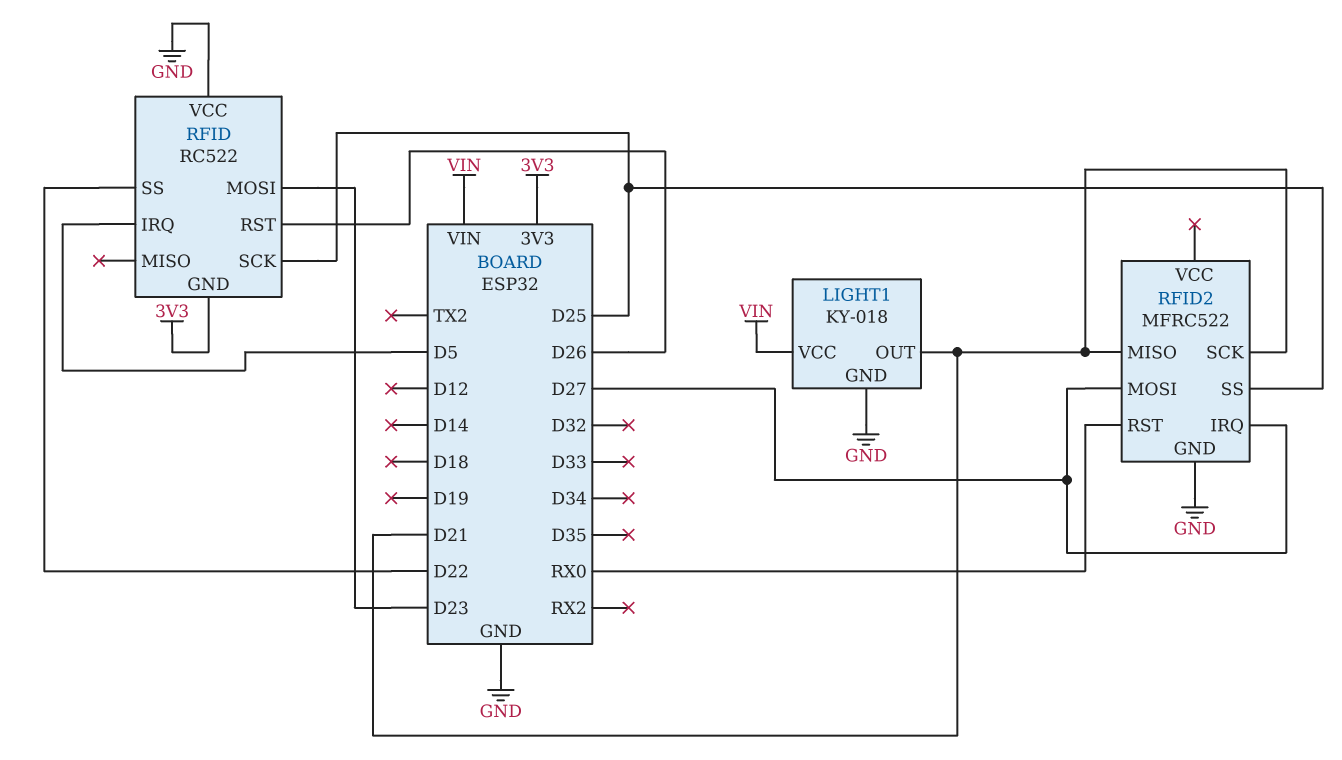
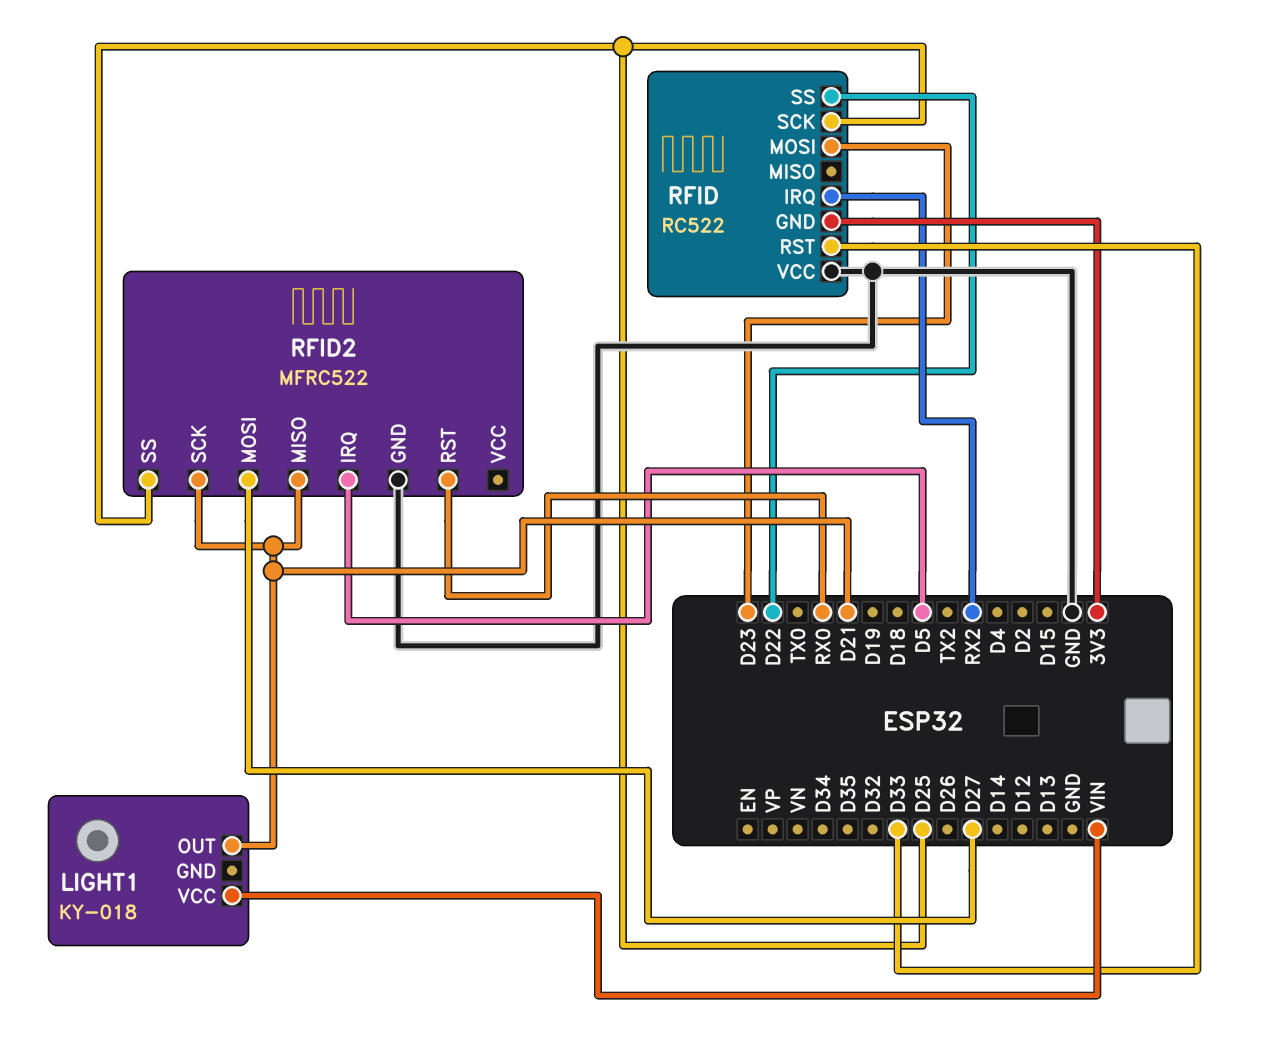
LIGHT1 pin GND: GND -> none
RFID pin IRQ: D5 -> RX2
RFID pin RST: D26 -> D33
RFID2 pin IRQ: D27 -> D5

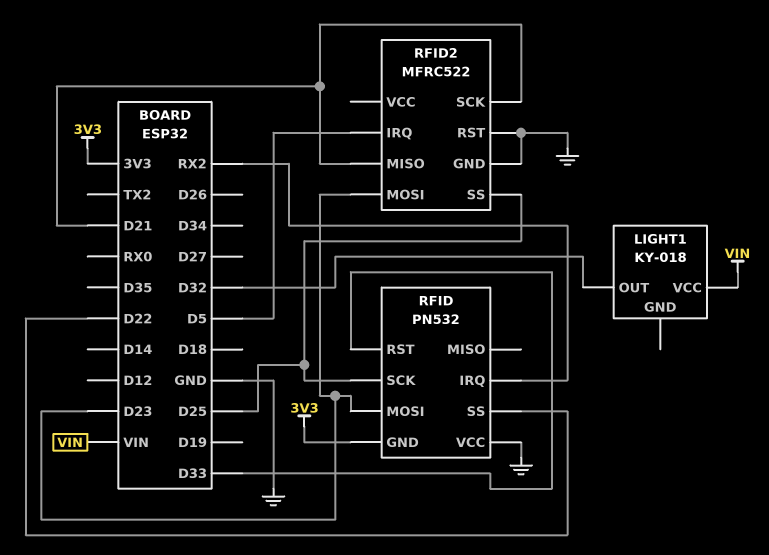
LIGHT1 pin OUT: D21 -> D32
RFID: RC522 -> PN532
RFID2 pin MOSI: D27 -> D23
RFID2 pin RST: RX0 -> GND

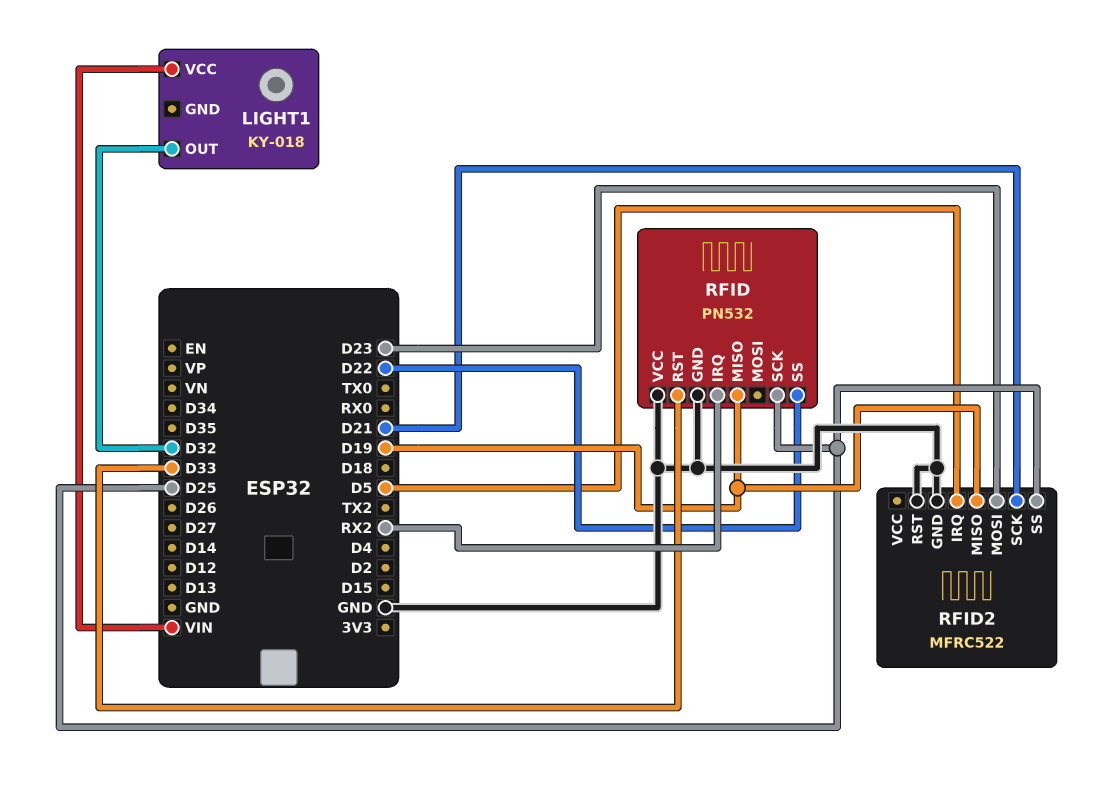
RFID pin GND: 3V3 -> GND
RFID pin MISO: none -> D19
RFID pin MOSI: D23 -> none
RFID2 pin MISO: D21 -> D19

